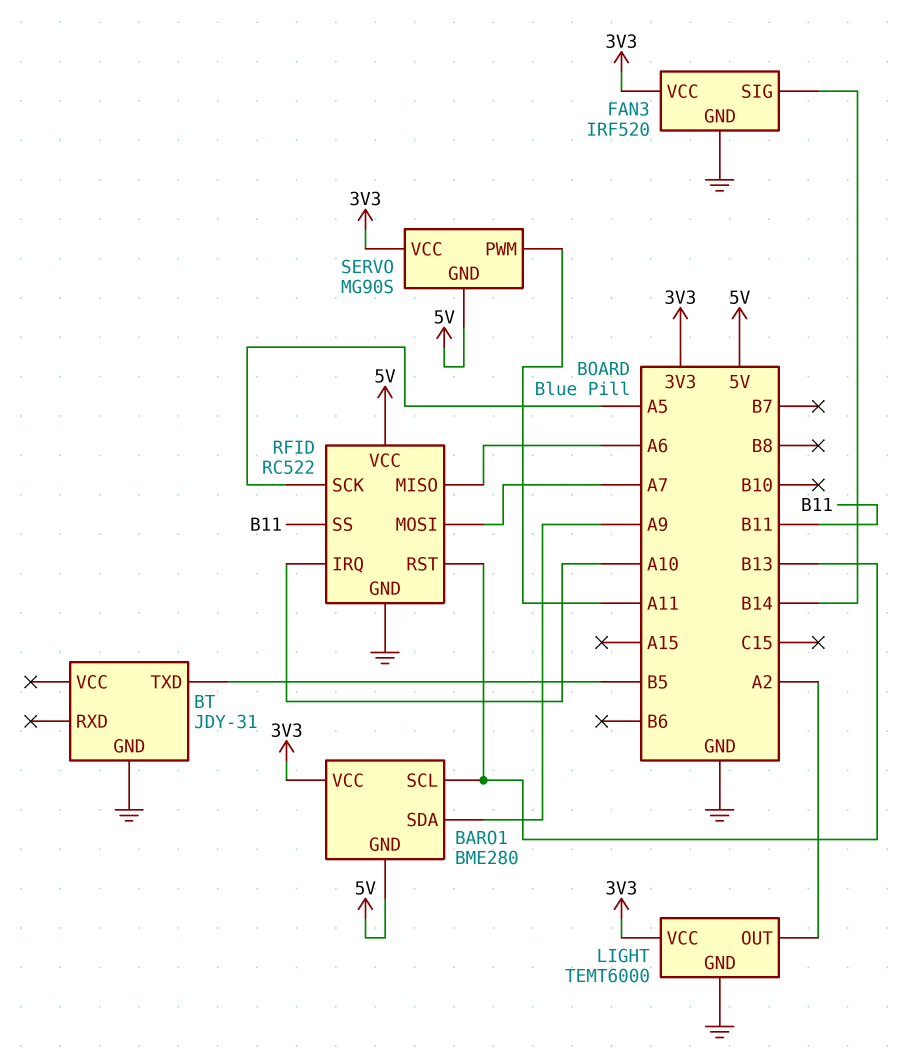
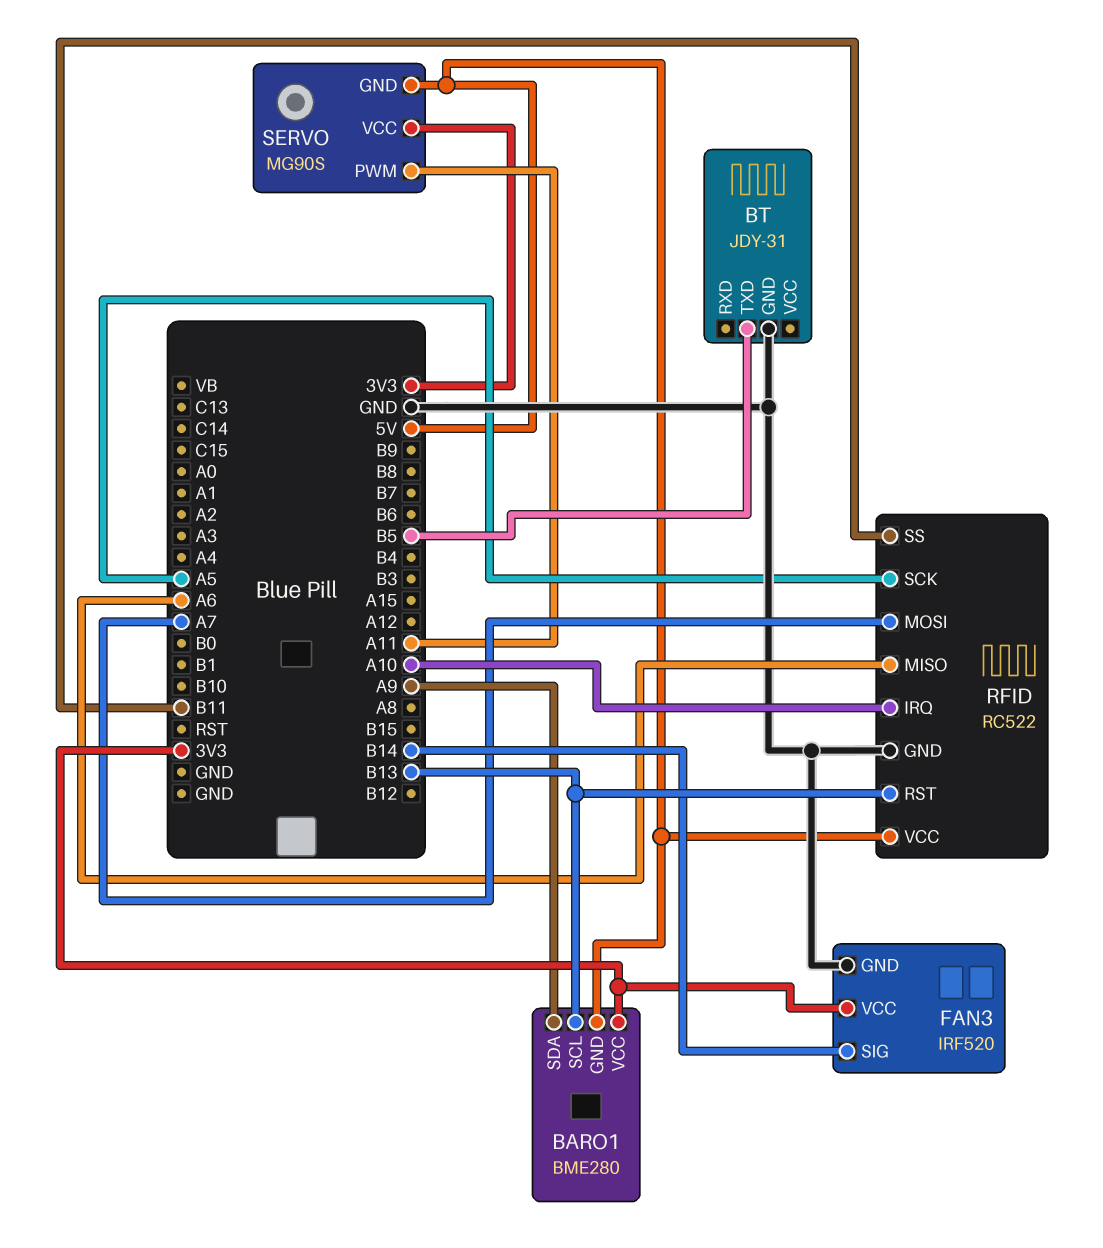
LIGHT: TEMT6000 -> none
LIGHT pin GND: GND -> none
LIGHT pin OUT: A2 -> none
LIGHT pin VCC: 3V3 -> none

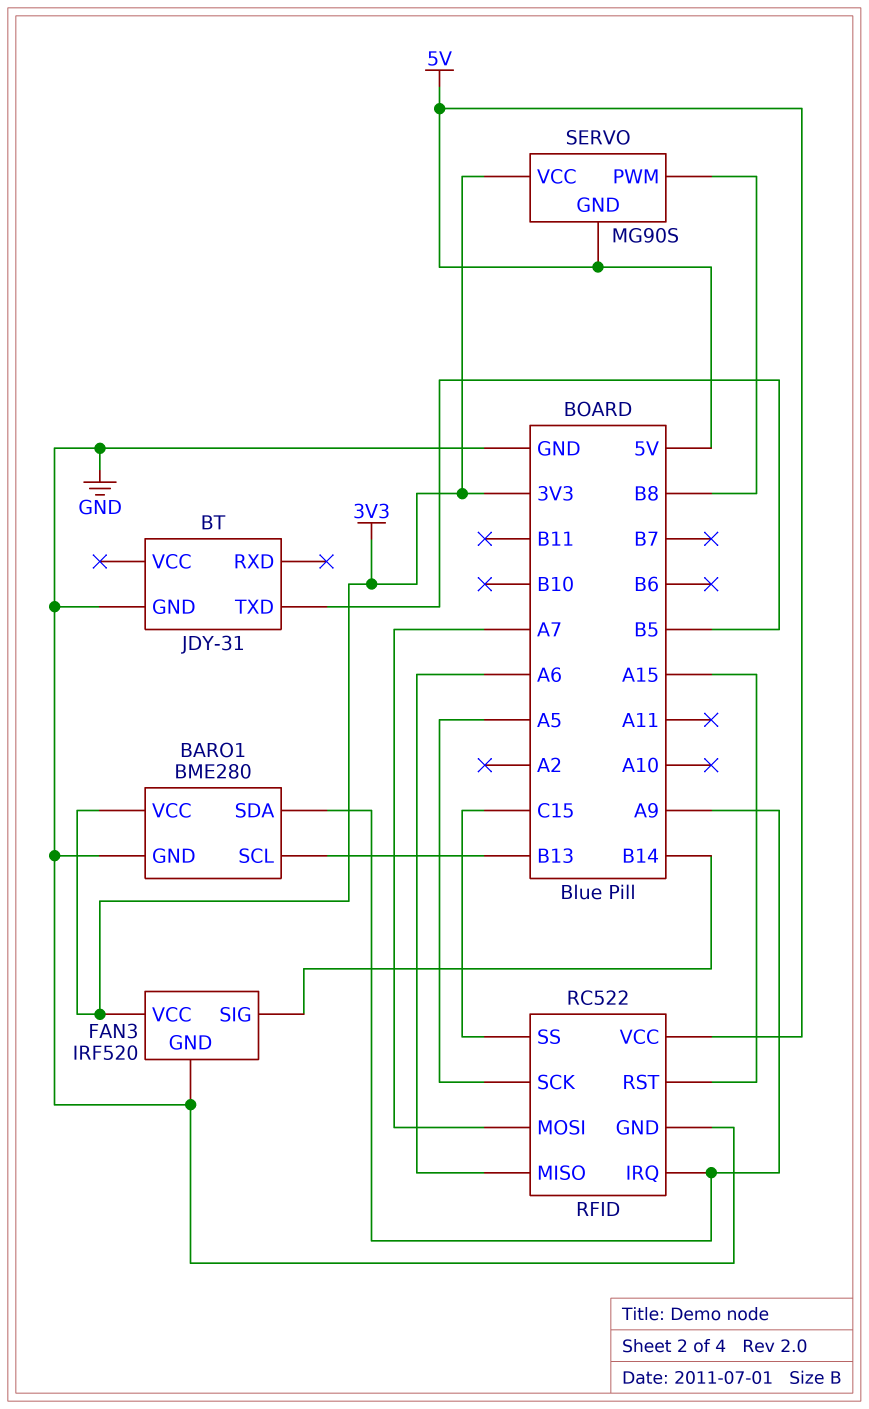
BARO1 pin GND: 5V -> GND
RFID pin IRQ: A10 -> A9
RFID pin RST: B13 -> A15
RFID pin SS: B11 -> C15
SERVO pin PWM: A11 -> B8

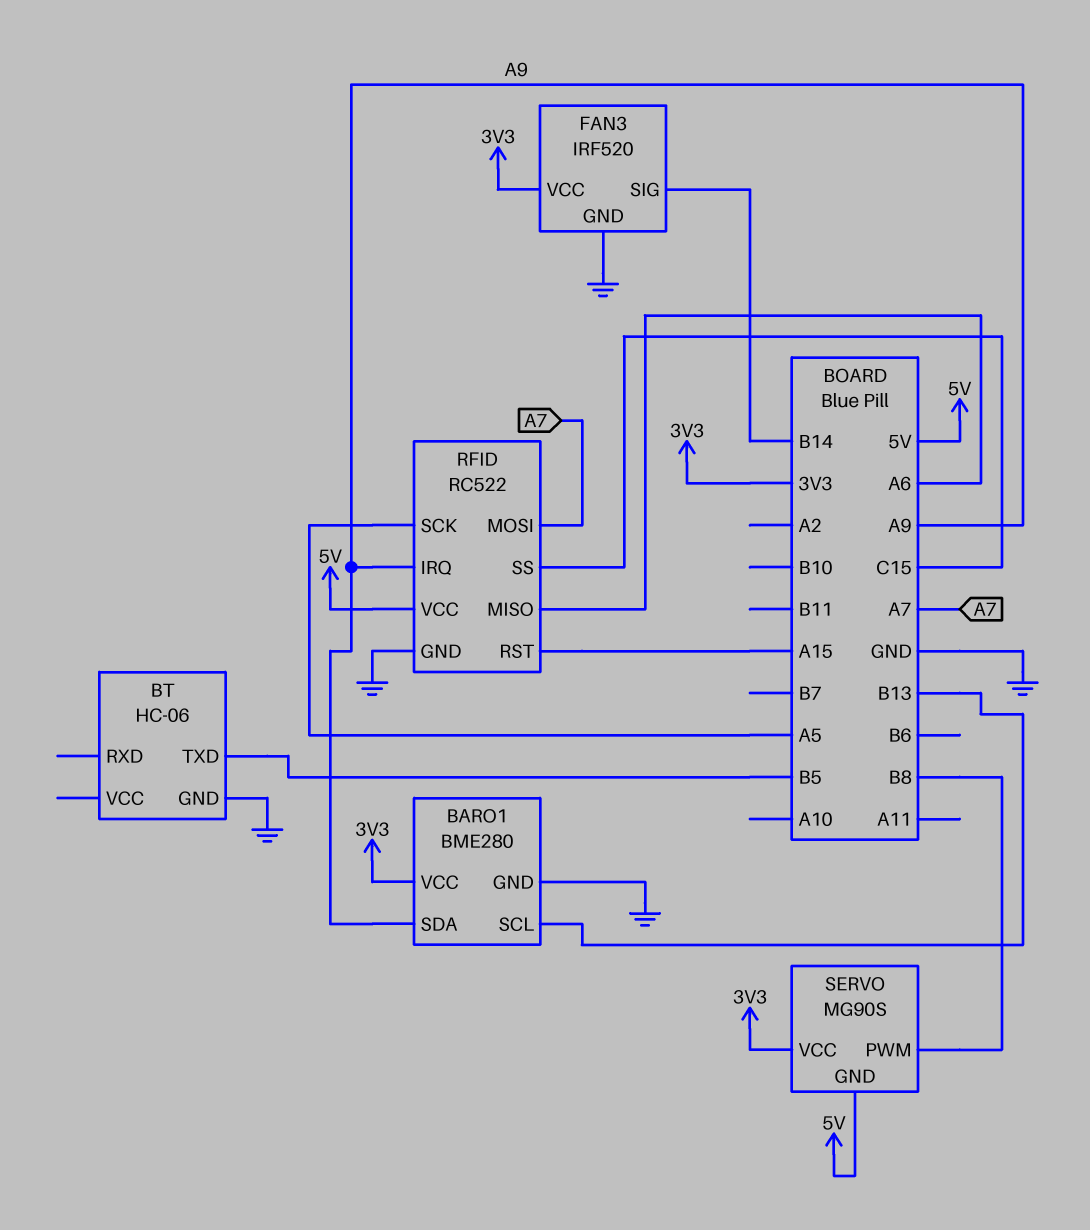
BT: JDY-31 -> HC-06

